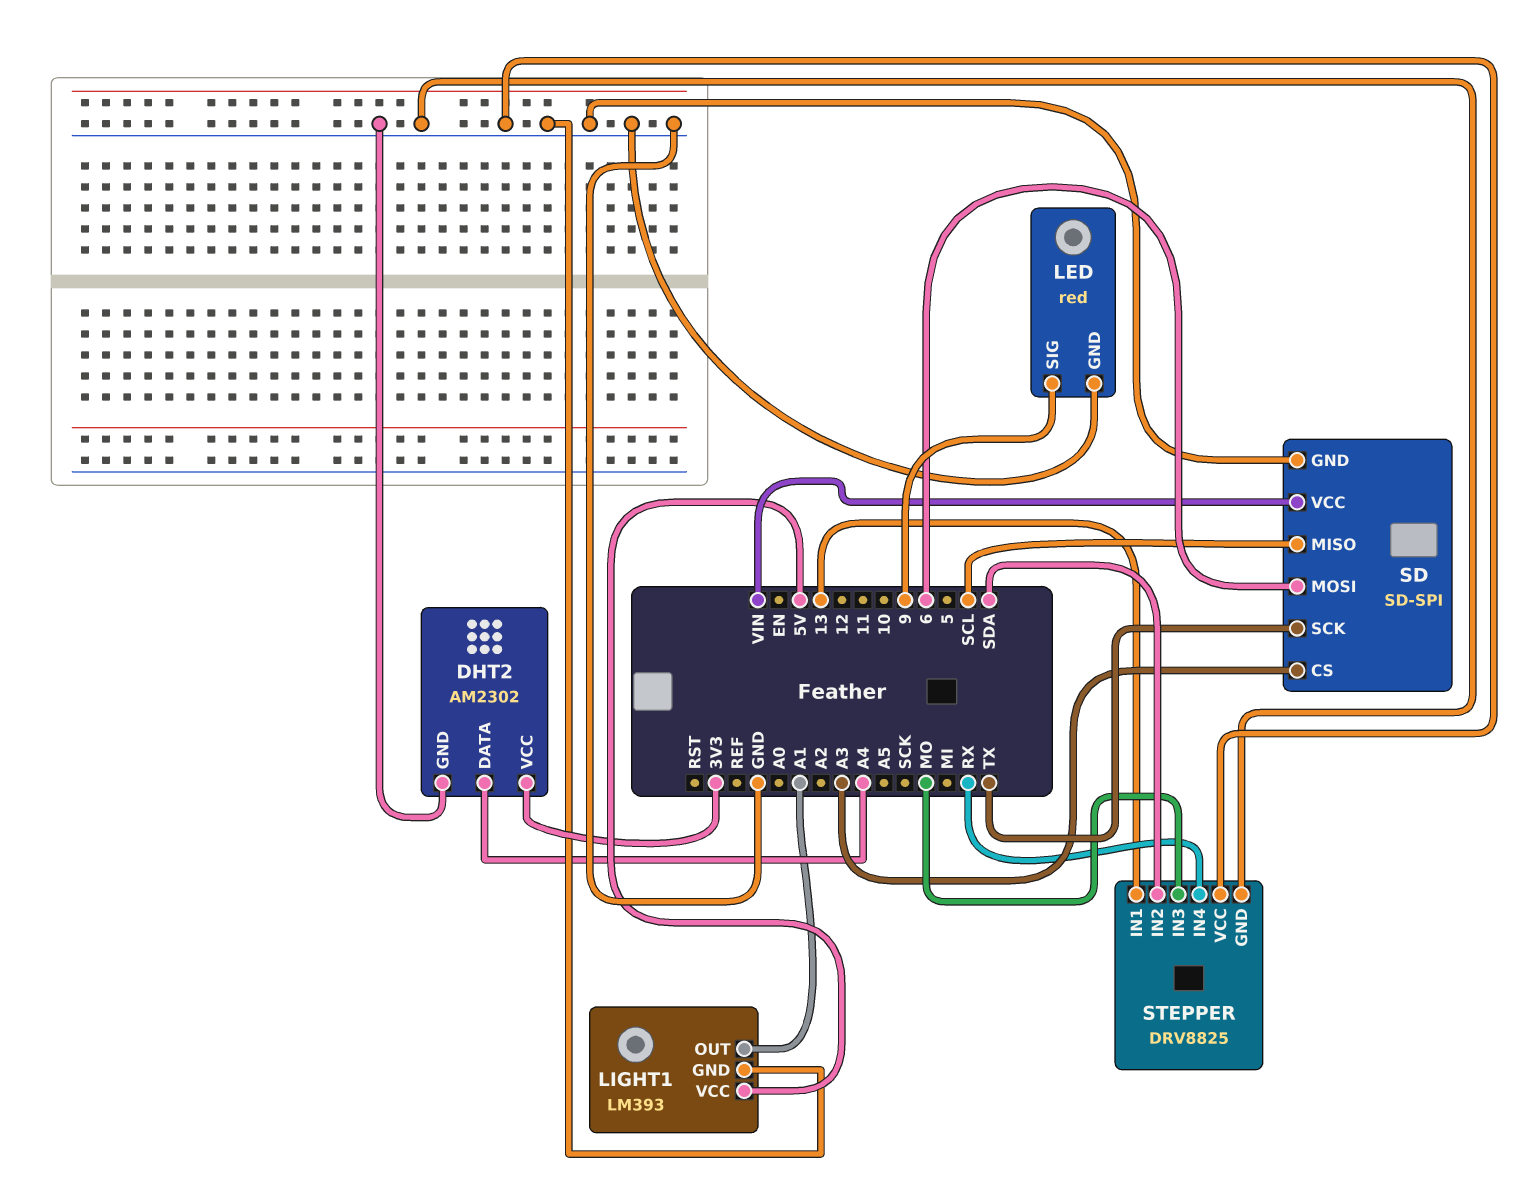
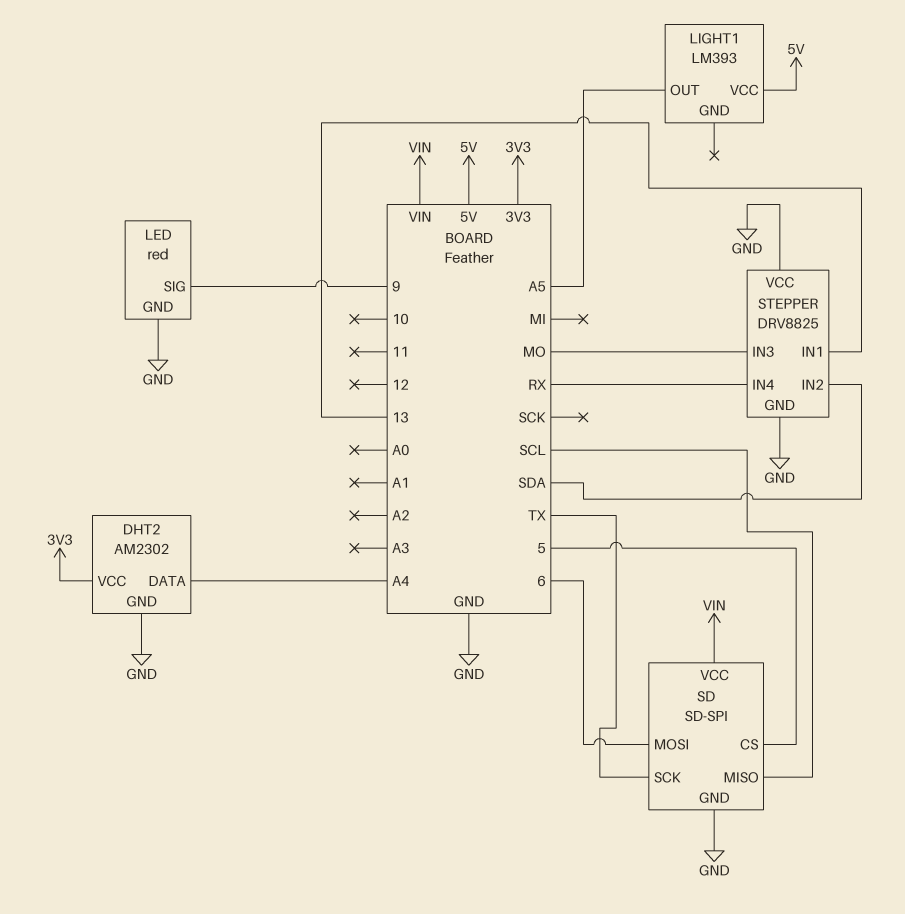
LIGHT1 pin GND: GND -> none
LIGHT1 pin OUT: A1 -> A5
SD pin CS: A3 -> 5

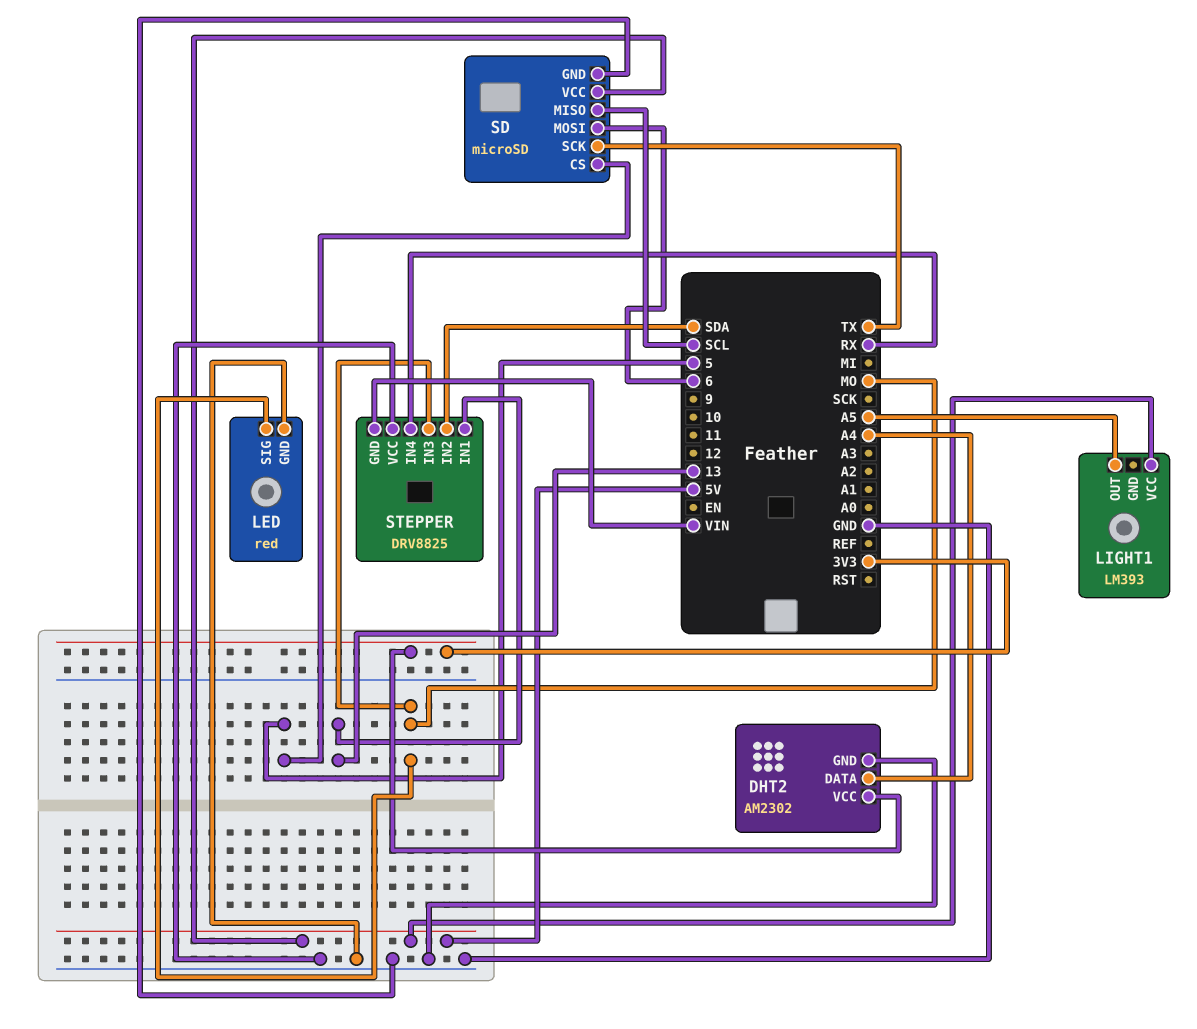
LED pin SIG: 9 -> MO
SD: SD-SPI -> microSD
SD pin VCC: VIN -> 5V
STEPPER pin GND: GND -> VIN

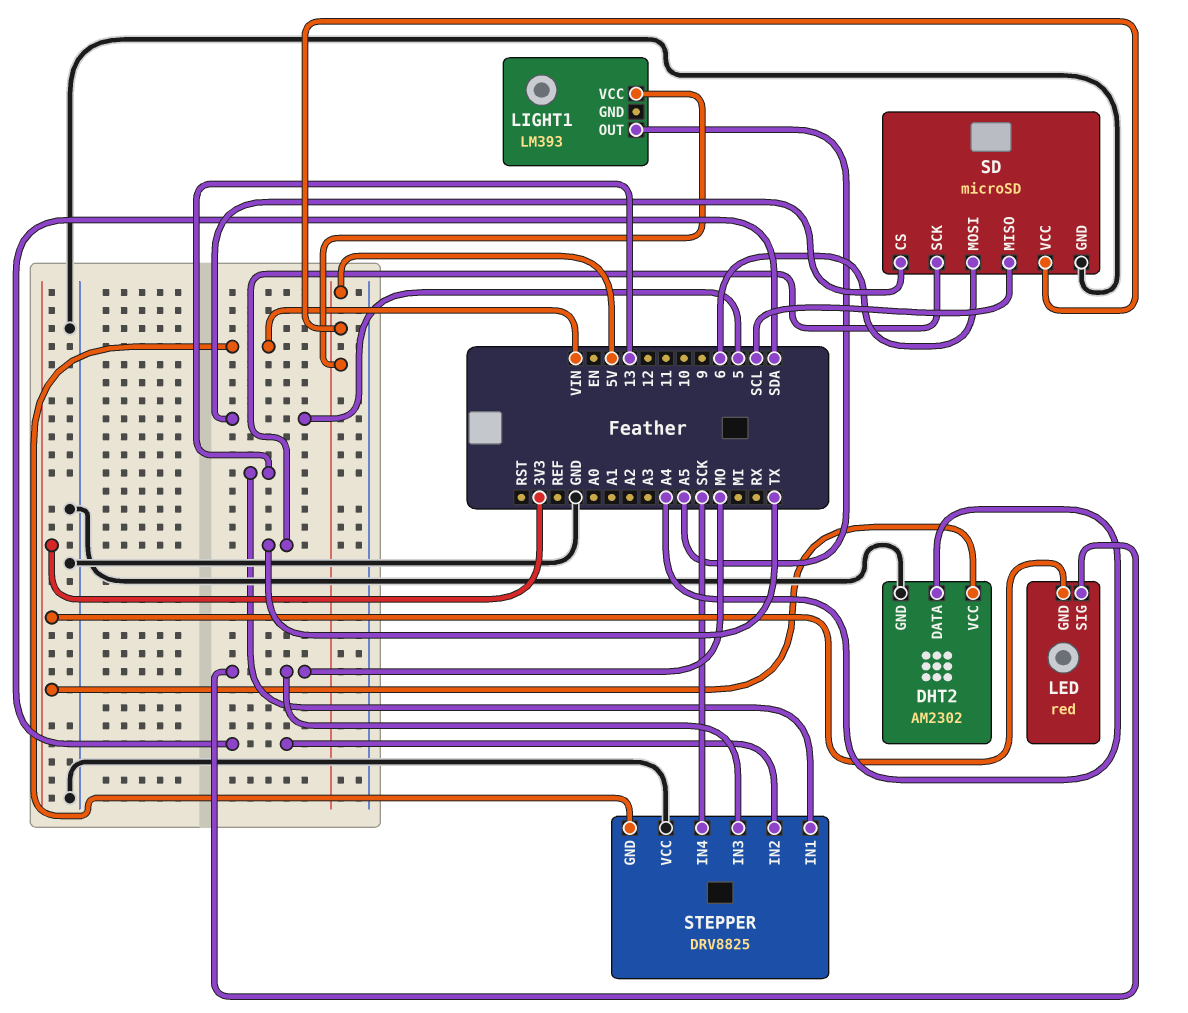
LED pin GND: GND -> 3V3
STEPPER pin IN4: RX -> SCK

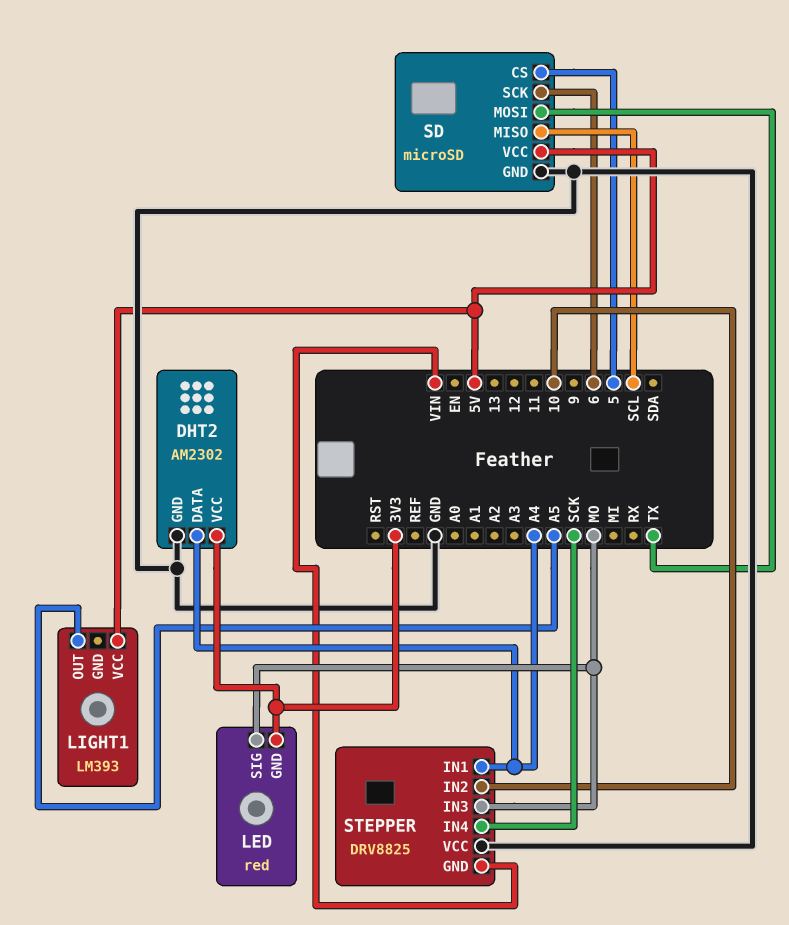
SD pin MOSI: 6 -> TX
SD pin SCK: TX -> 6
STEPPER pin IN1: 13 -> A4
STEPPER pin IN2: SDA -> 10

